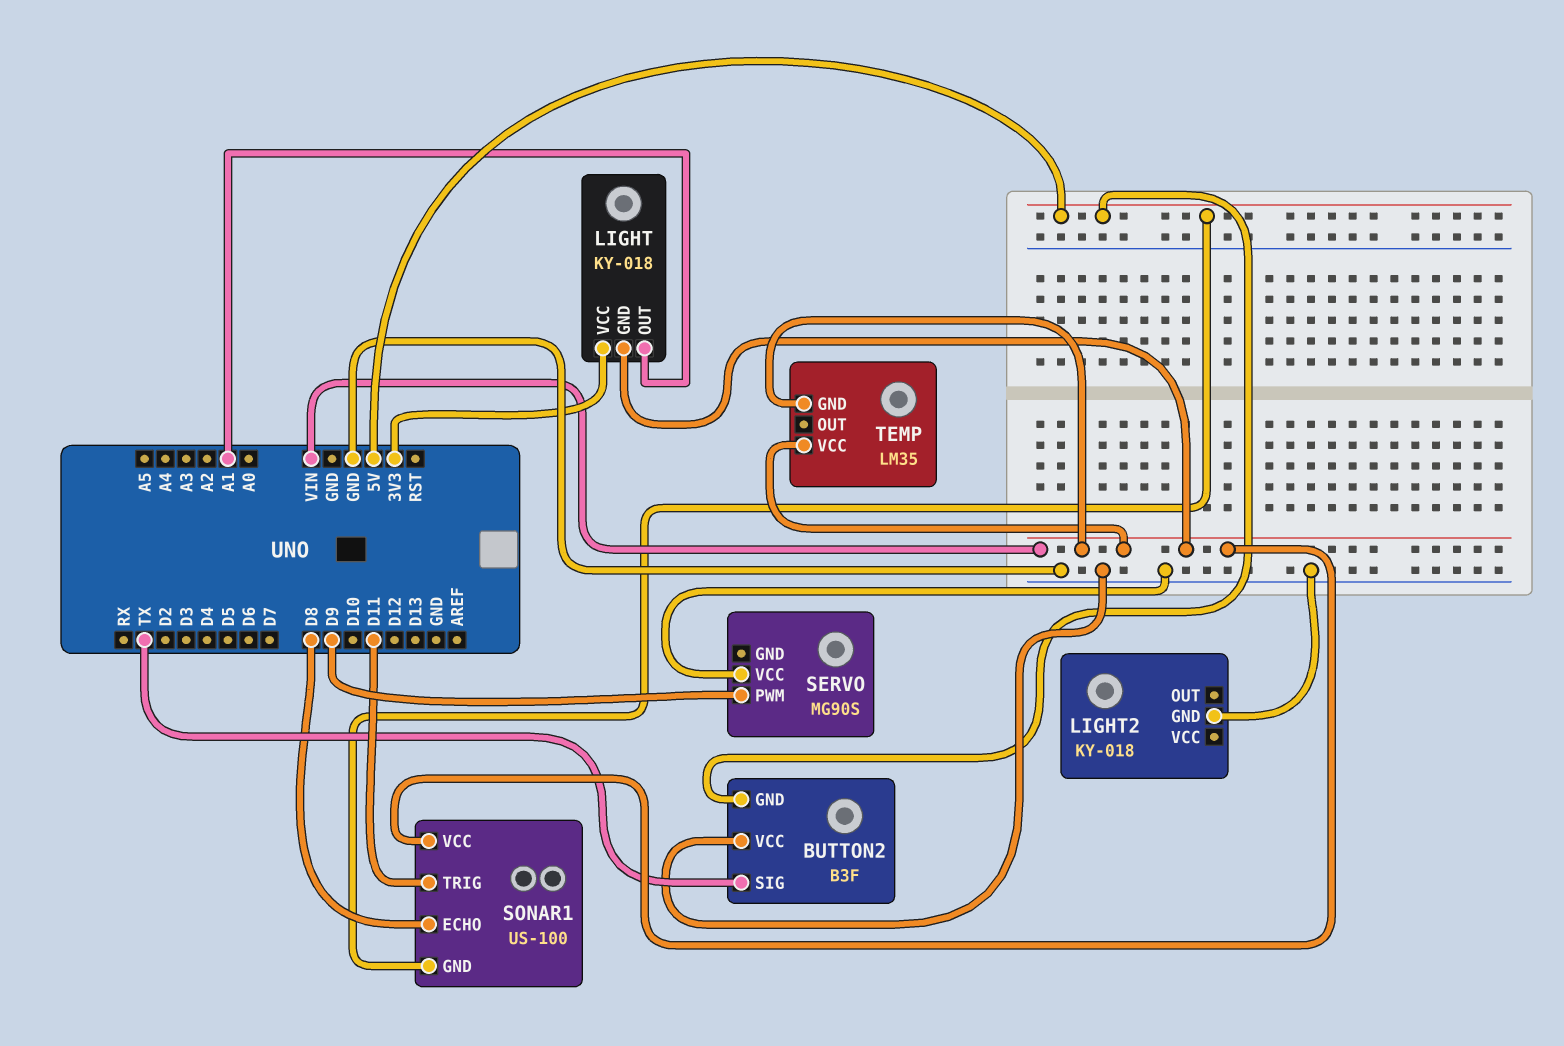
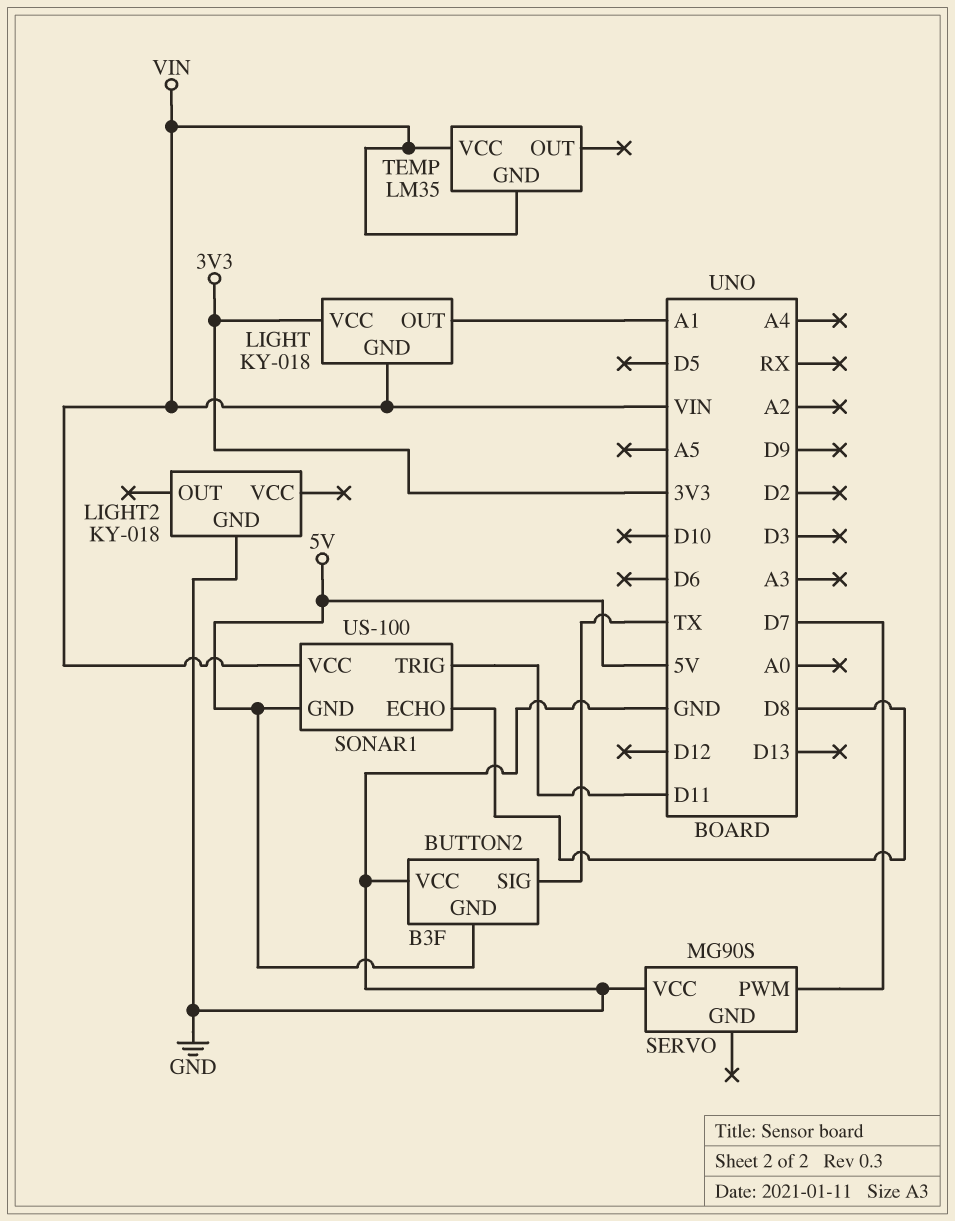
SERVO pin PWM: D9 -> D7

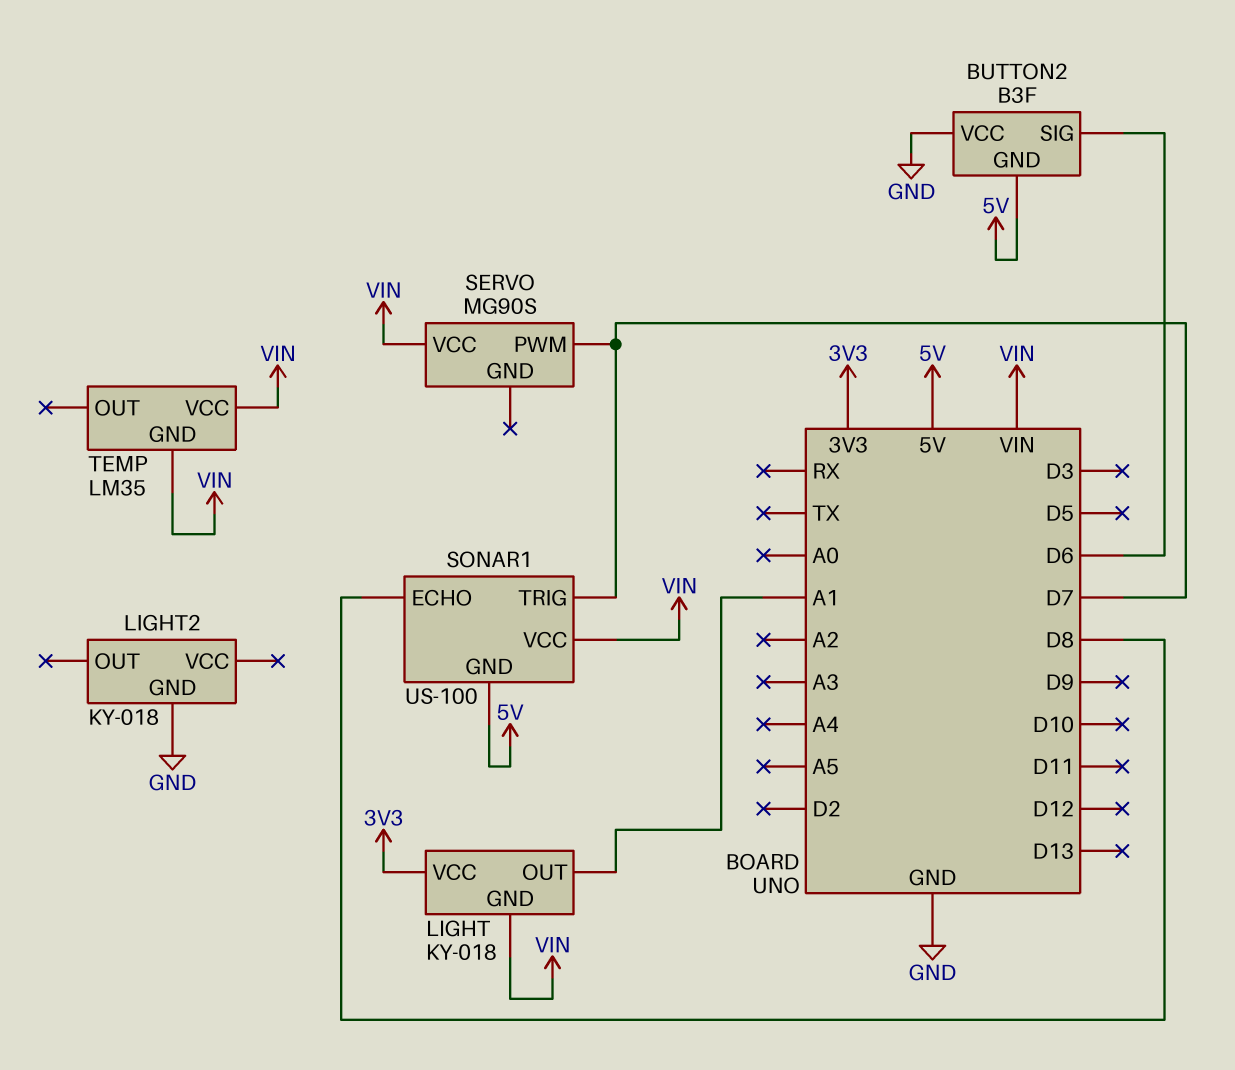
BUTTON2 pin SIG: TX -> D6
SERVO pin VCC: GND -> VIN
SONAR1 pin TRIG: D11 -> D7

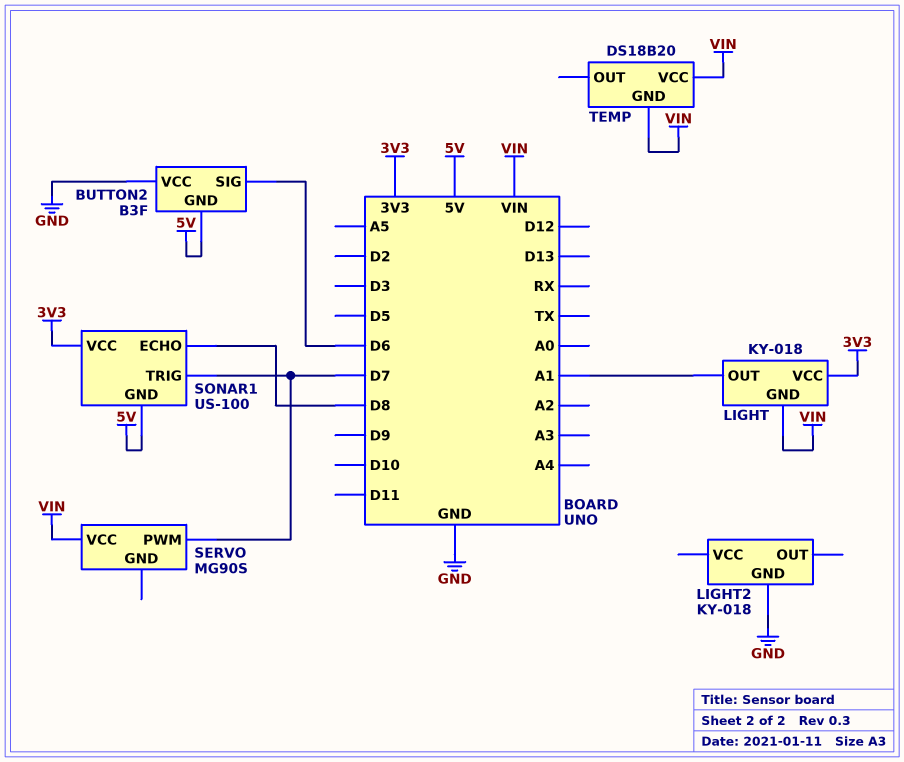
SONAR1 pin VCC: VIN -> 3V3
TEMP: LM35 -> DS18B20

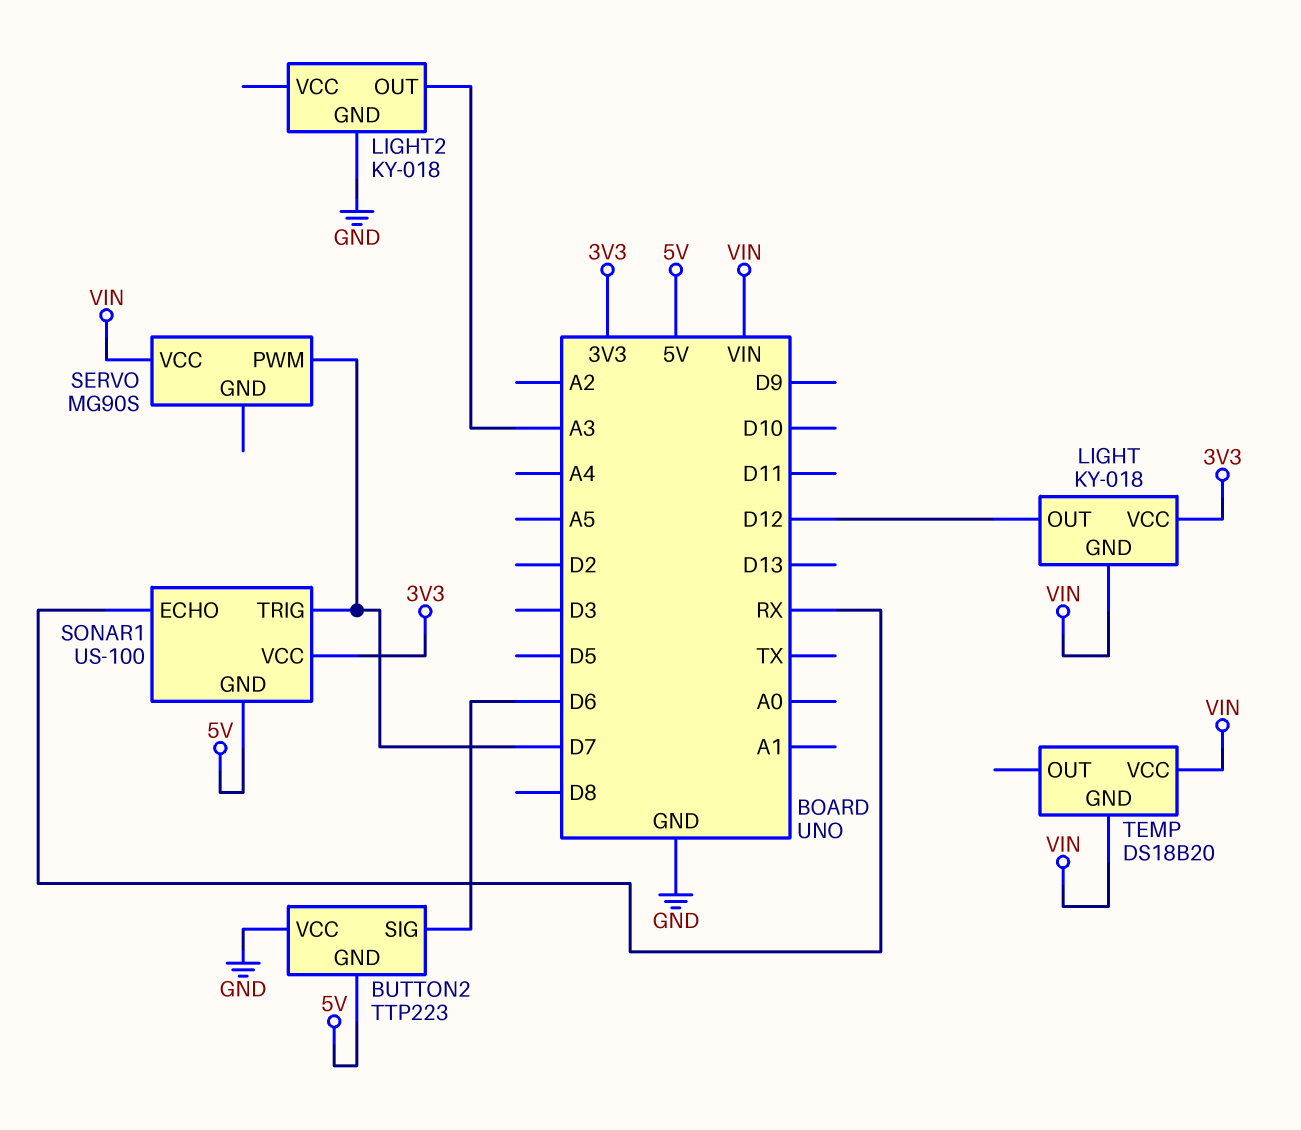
BUTTON2: B3F -> TTP223
LIGHT pin OUT: A1 -> D12
LIGHT2 pin OUT: none -> A3
SONAR1 pin ECHO: D8 -> RX

